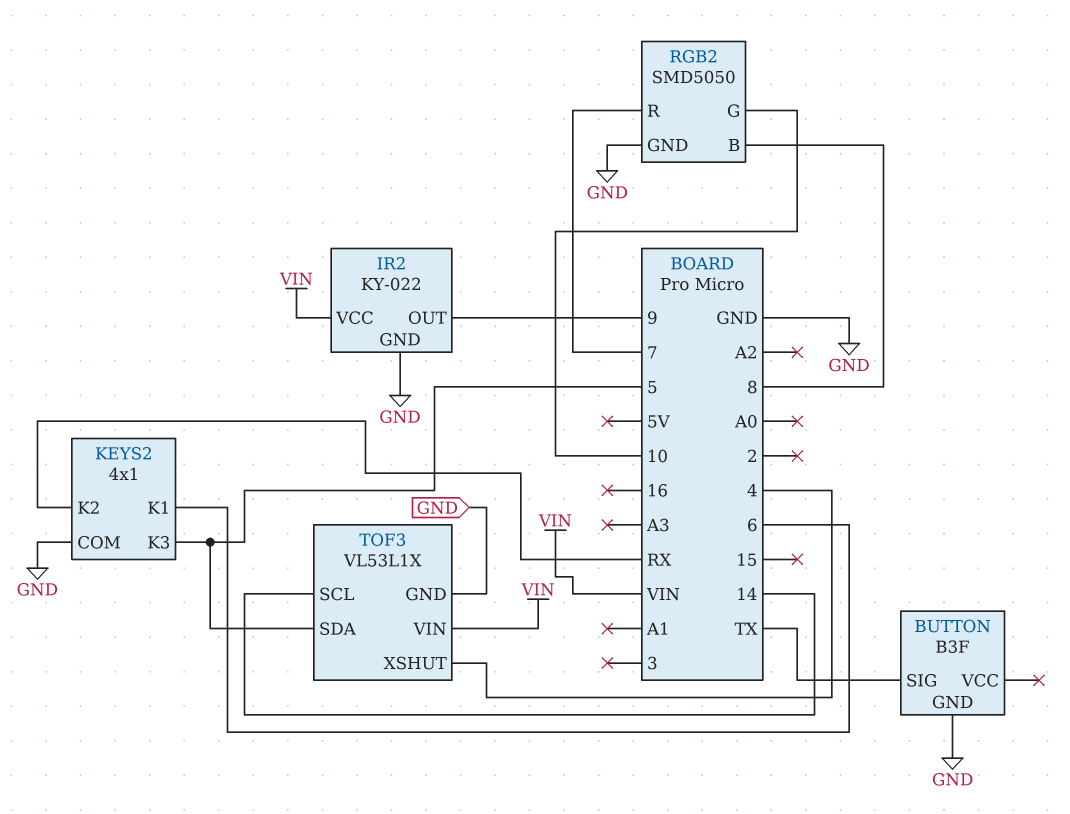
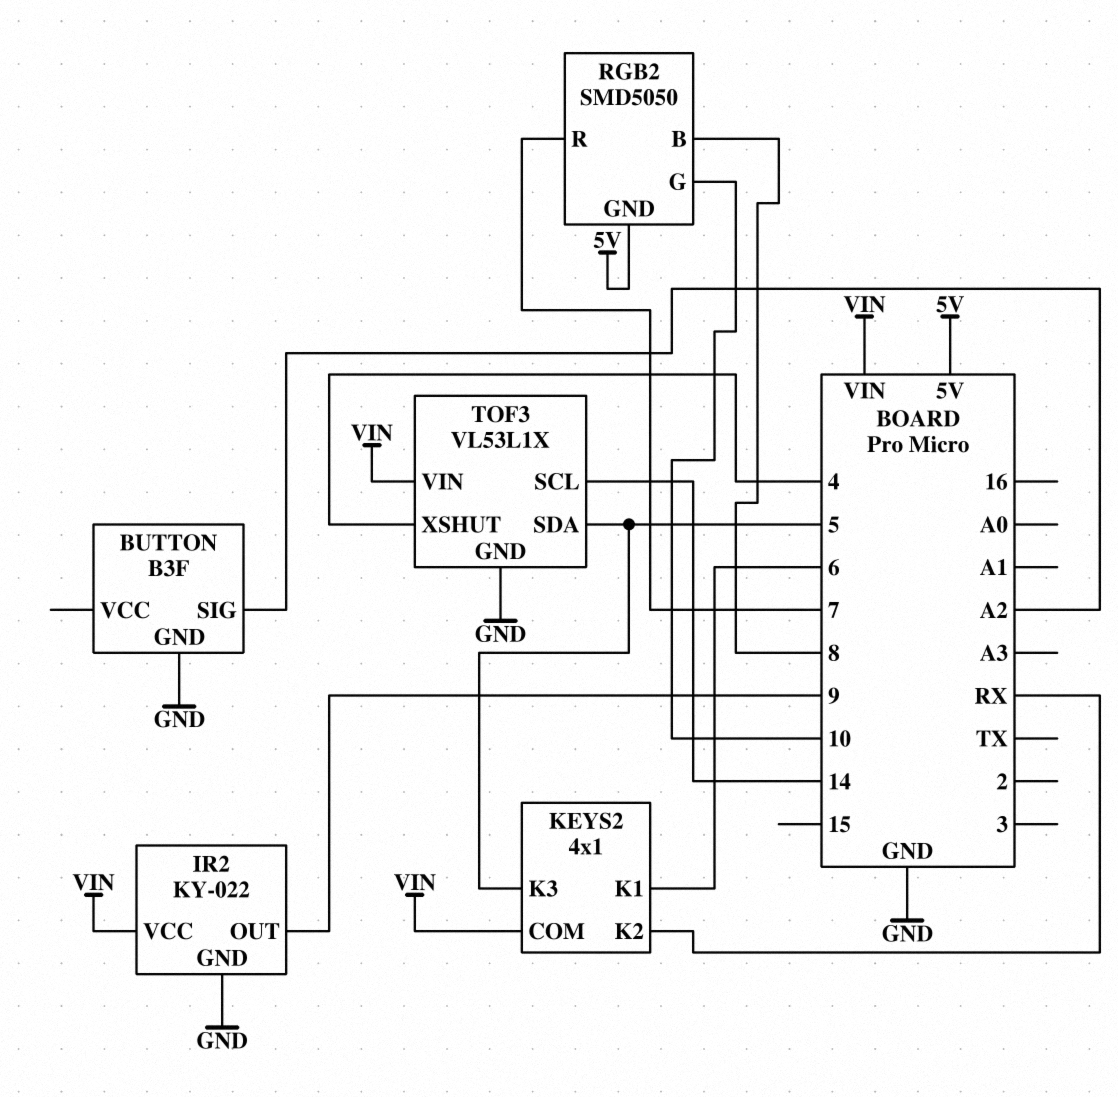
BUTTON pin SIG: TX -> A2
KEYS2 pin COM: GND -> VIN
RGB2 pin GND: GND -> 5V

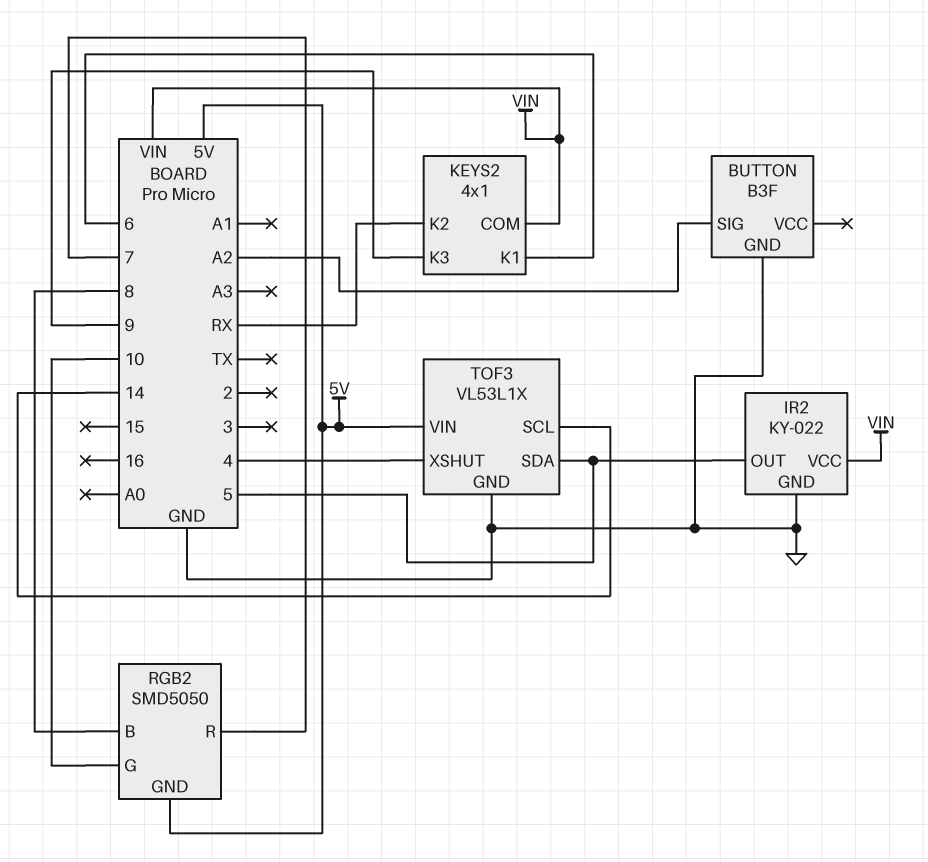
IR2 pin OUT: 9 -> 5
KEYS2 pin K3: 5 -> 9
TOF3 pin VIN: VIN -> 5V

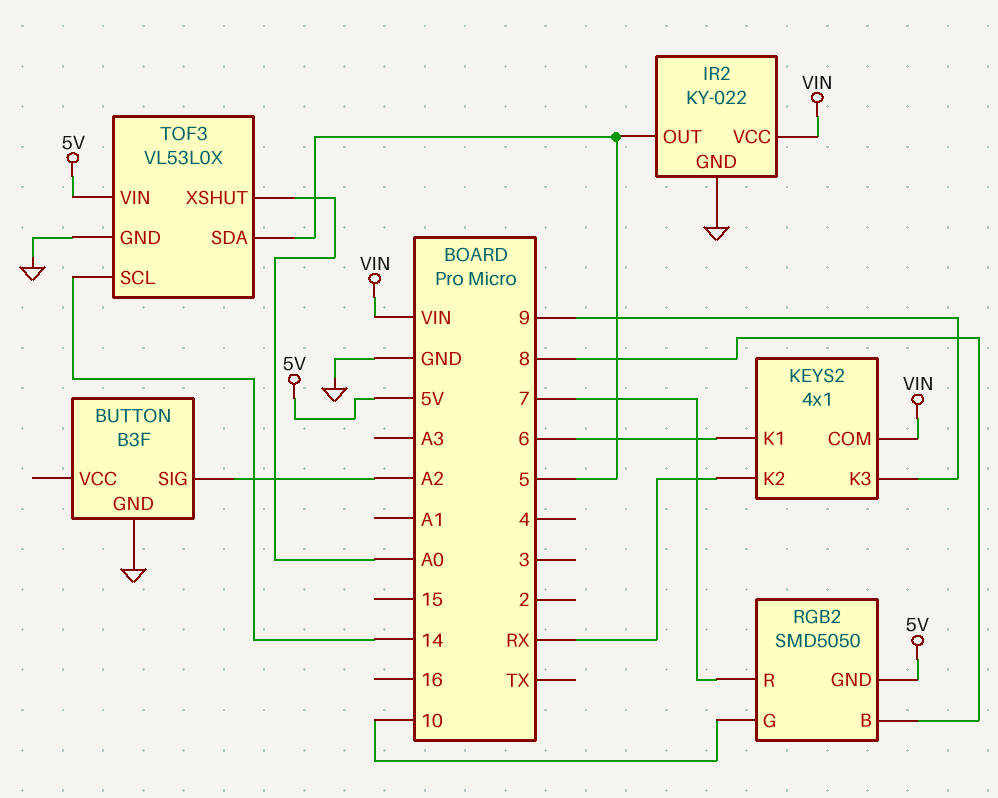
TOF3: VL53L1X -> VL53L0X
TOF3 pin XSHUT: 4 -> A0

